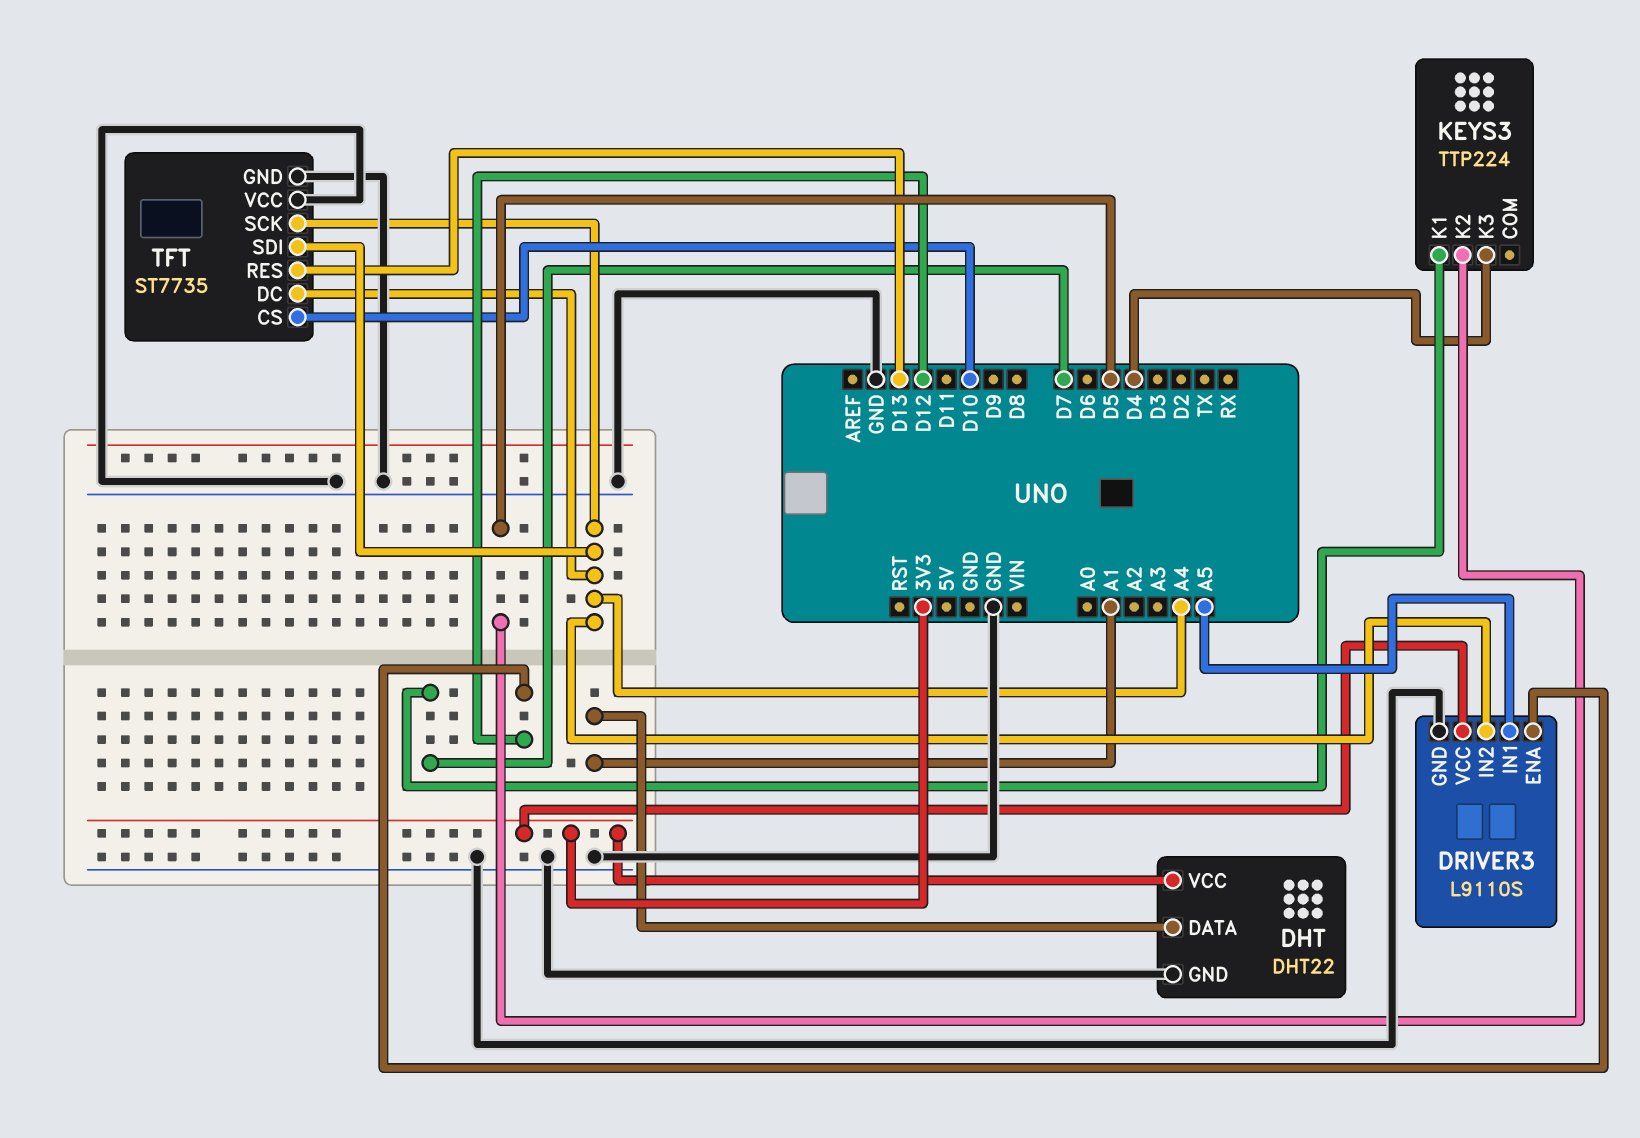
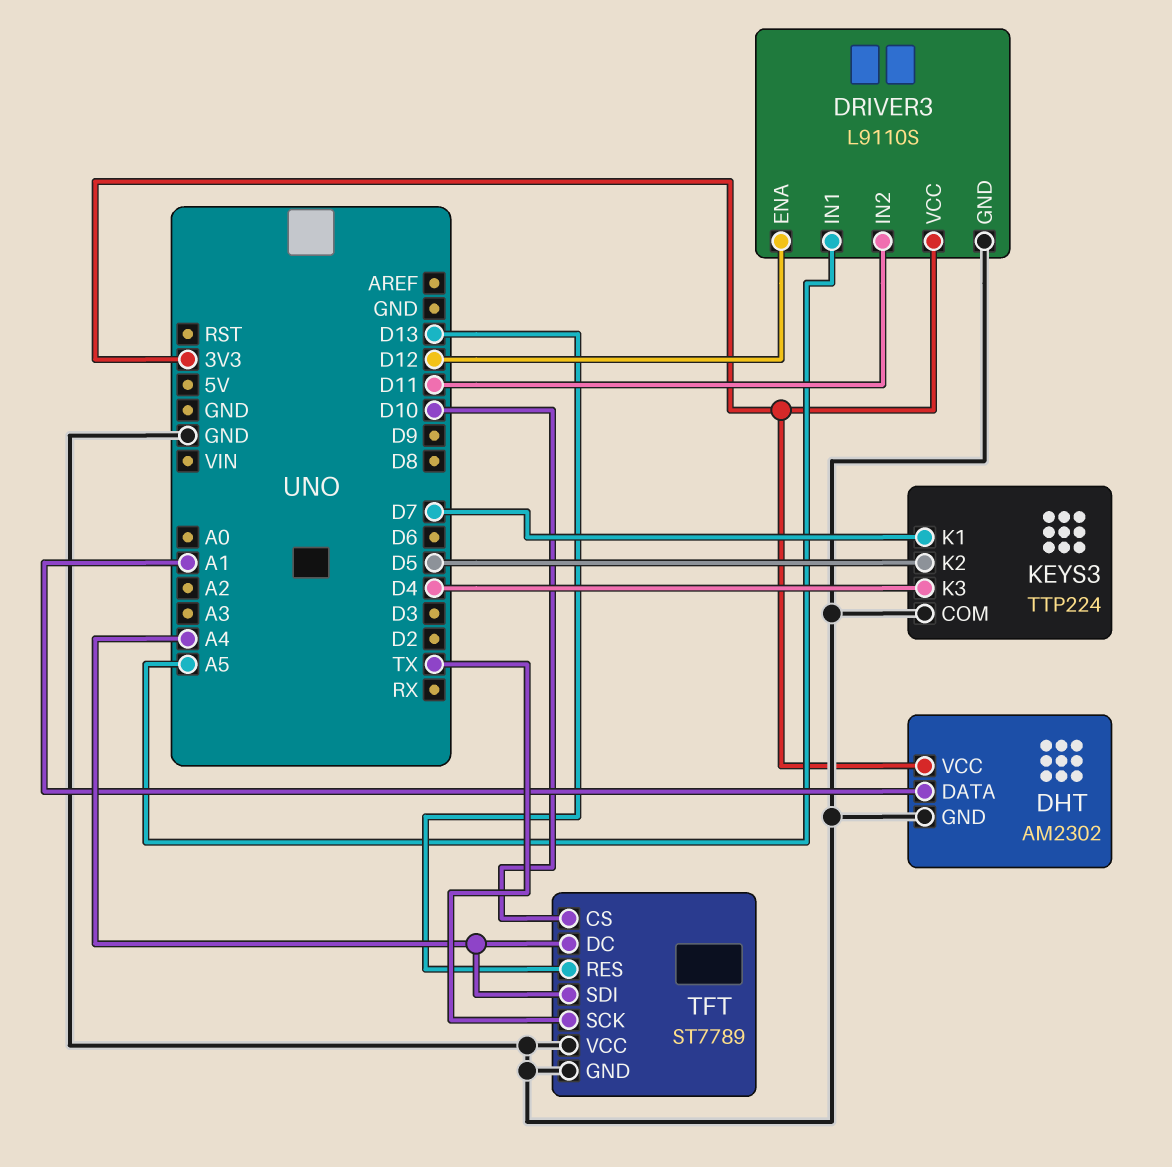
DHT: DHT22 -> AM2302
DRIVER3 pin IN2: A4 -> D11
KEYS3 pin COM: none -> GND
TFT: ST7735 -> ST7789
TFT pin SCK: A4 -> TX

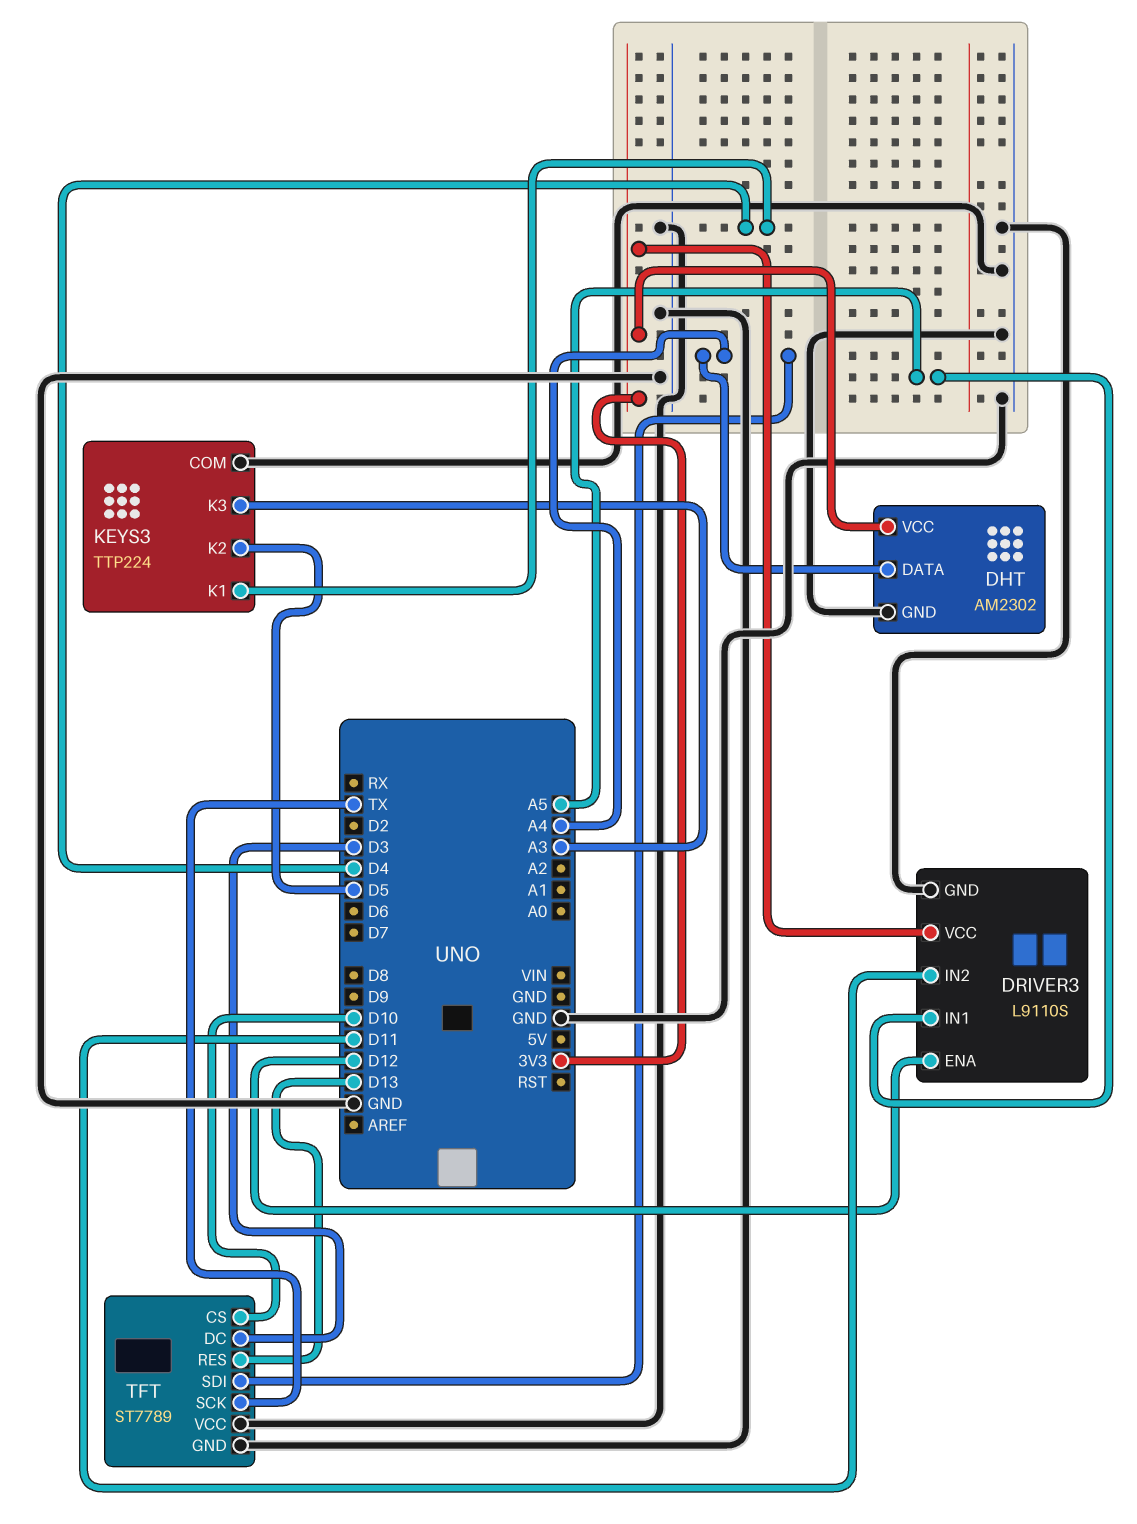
DHT pin DATA: A1 -> A4
KEYS3 pin K1: D7 -> D4
KEYS3 pin K3: D4 -> A3
TFT pin DC: A4 -> D3

